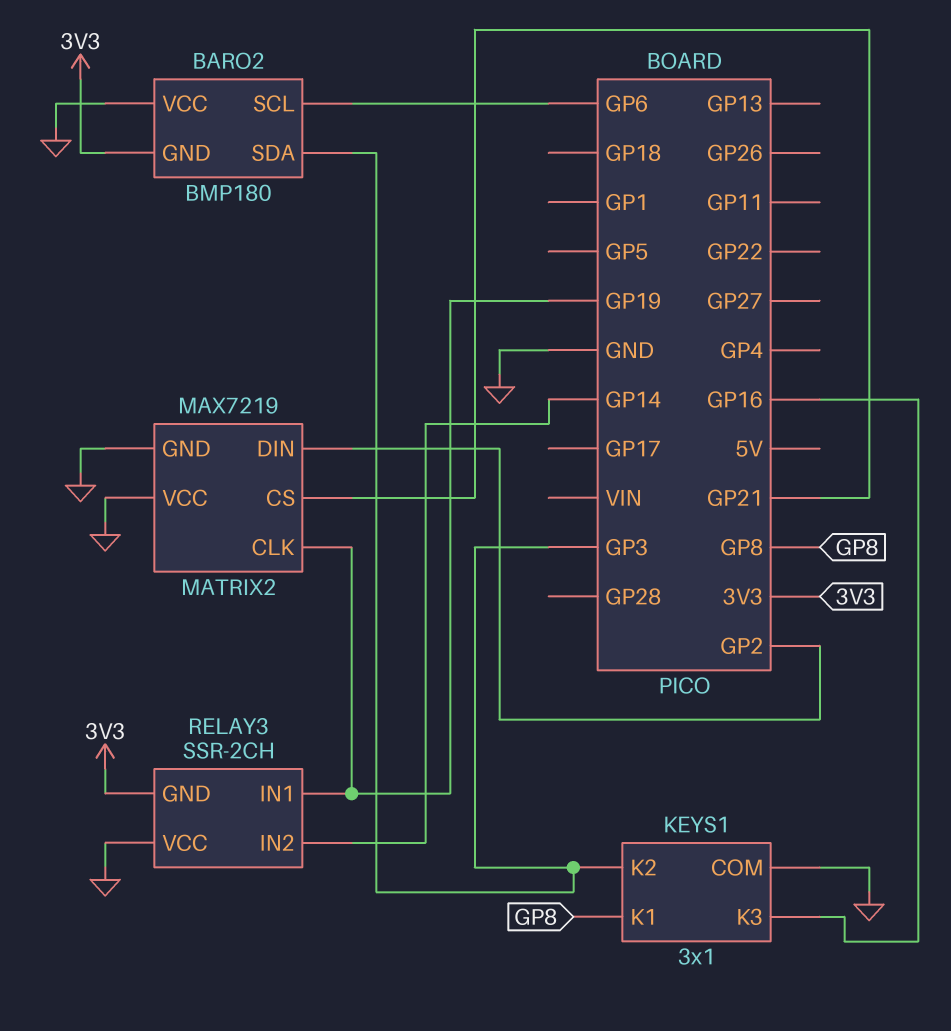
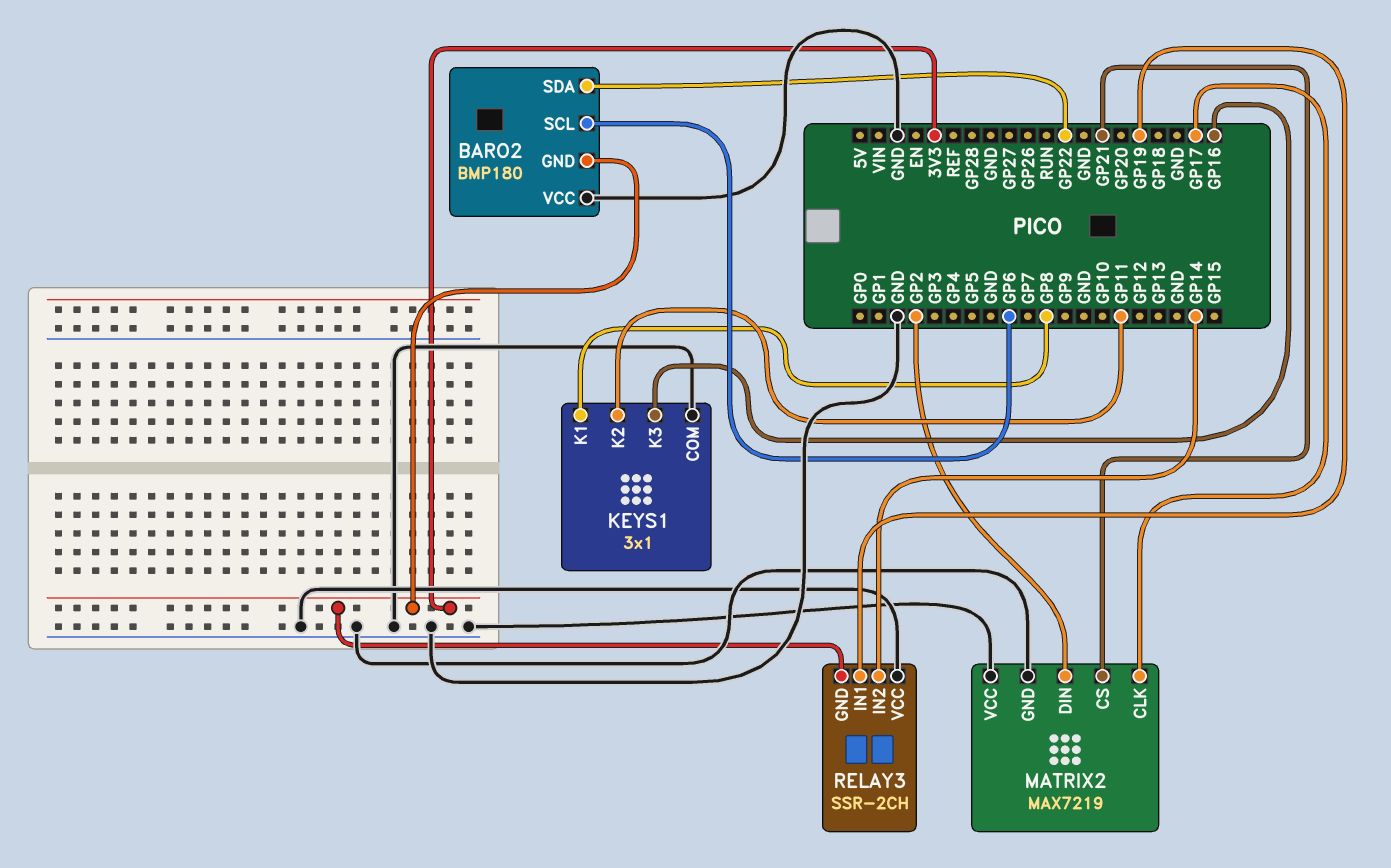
BARO2 pin SDA: GP3 -> GP22
KEYS1 pin K2: GP3 -> GP11
MATRIX2 pin CLK: GP19 -> GP17

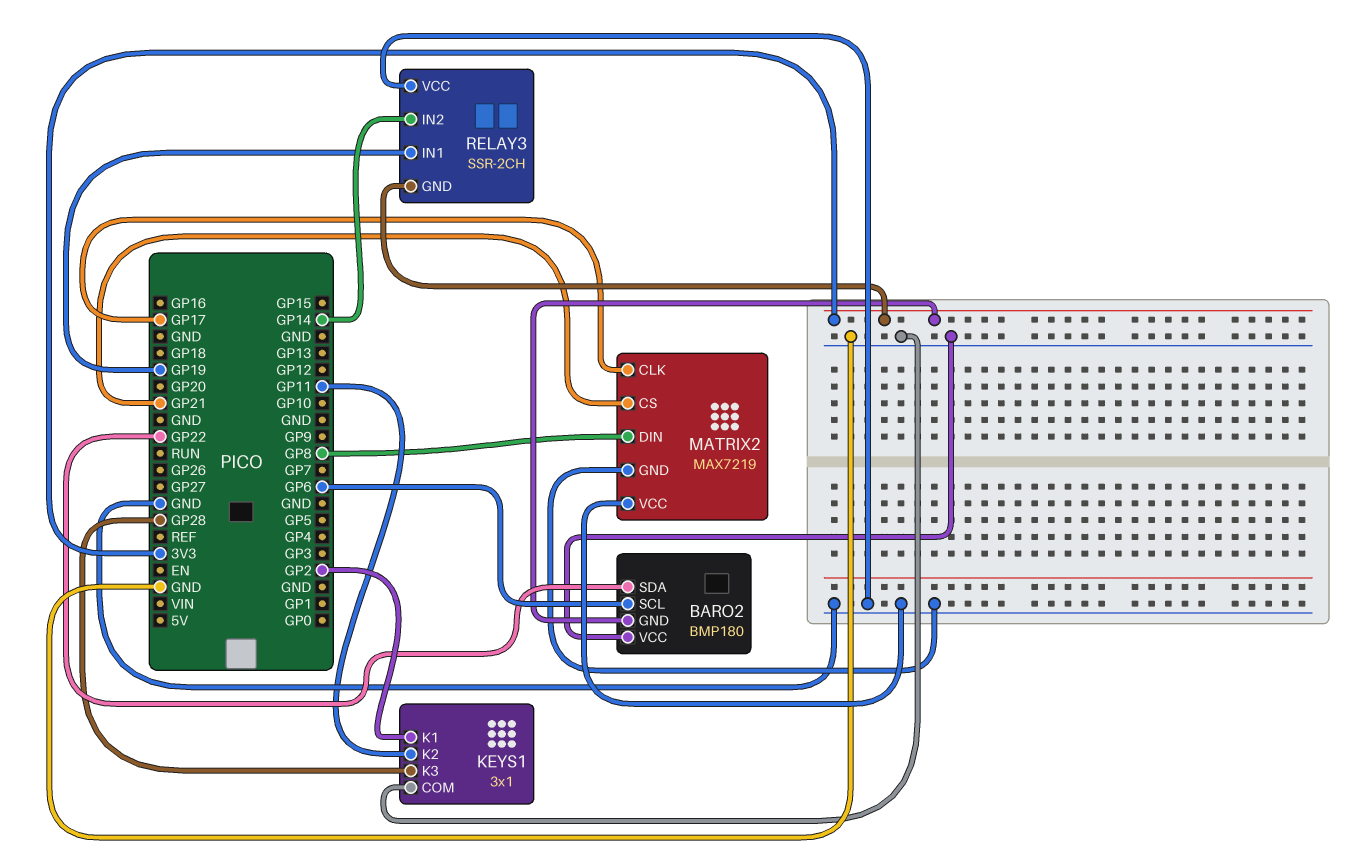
KEYS1 pin K1: GP8 -> GP2
KEYS1 pin K3: GP16 -> GP28
MATRIX2 pin DIN: GP2 -> GP8

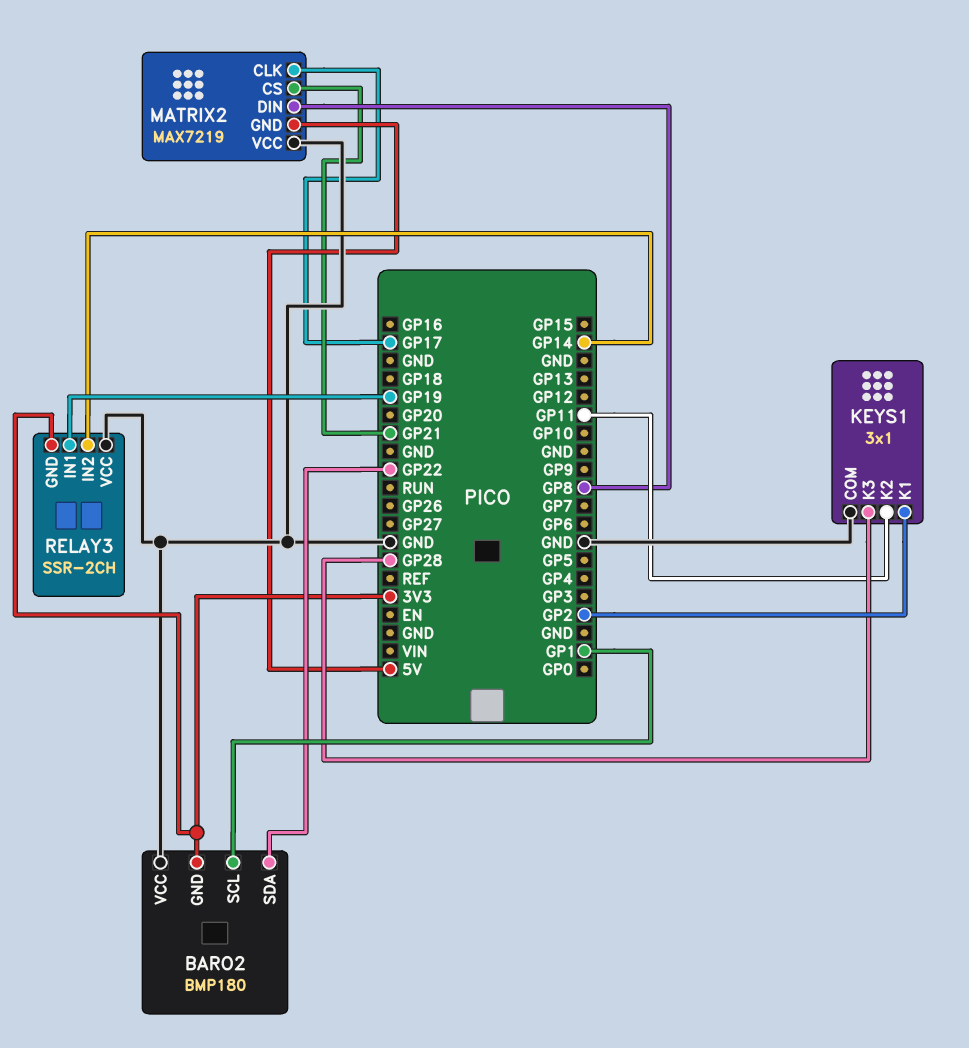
BARO2 pin SCL: GP6 -> GP1
MATRIX2 pin GND: GND -> 5V

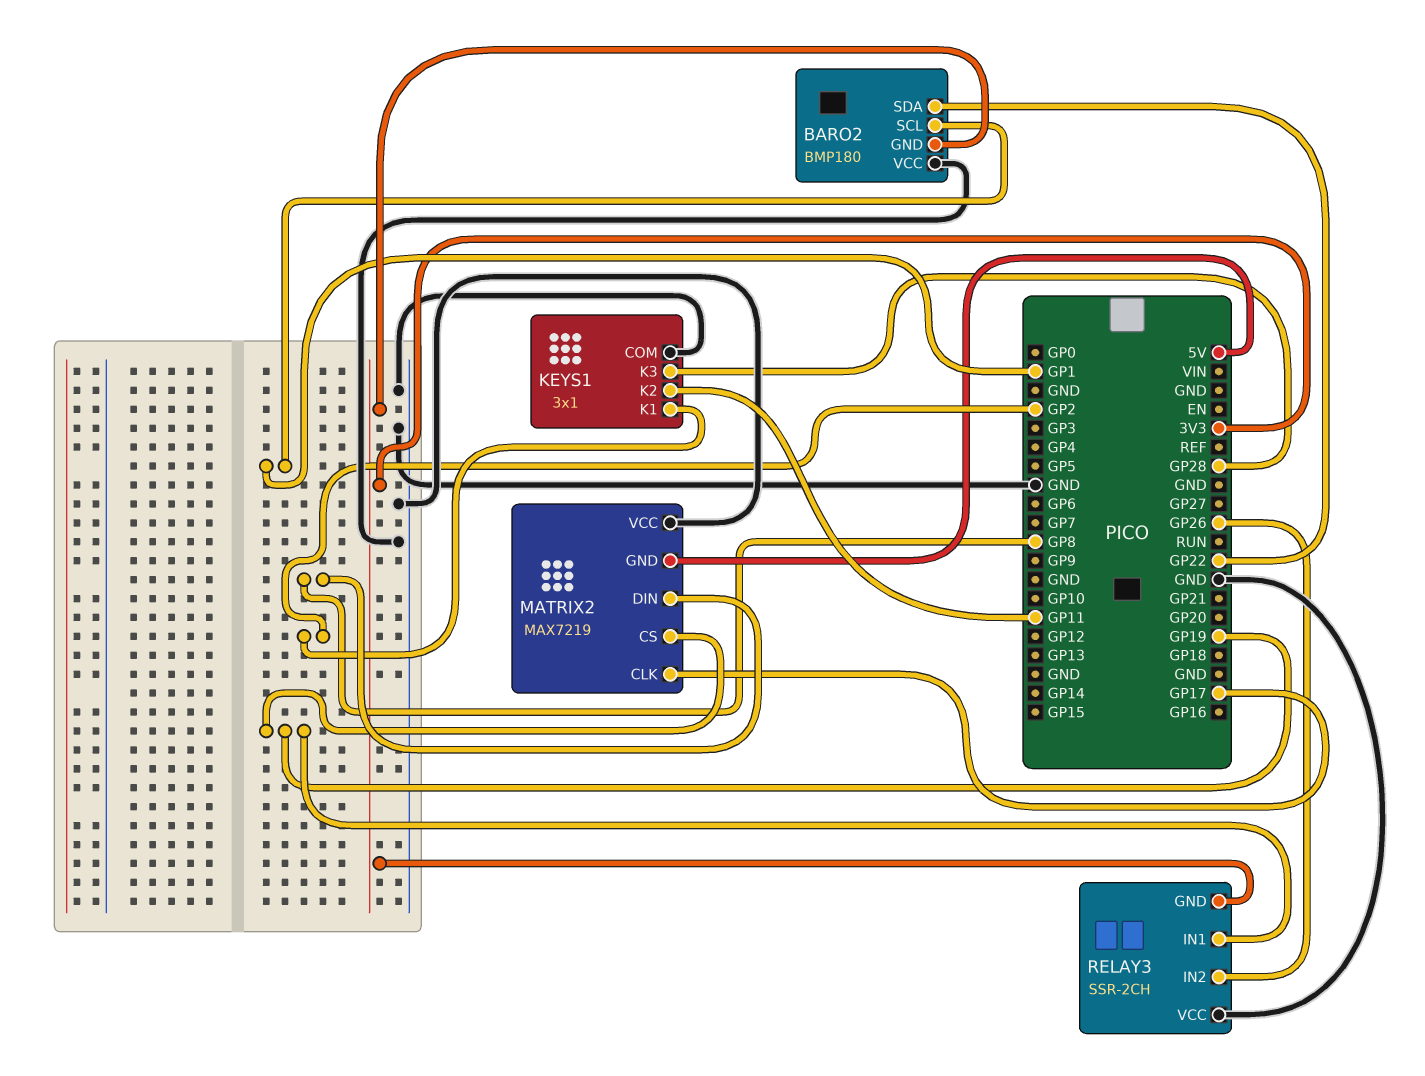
MATRIX2 pin CS: GP21 -> GP19
RELAY3 pin IN2: GP14 -> GP26

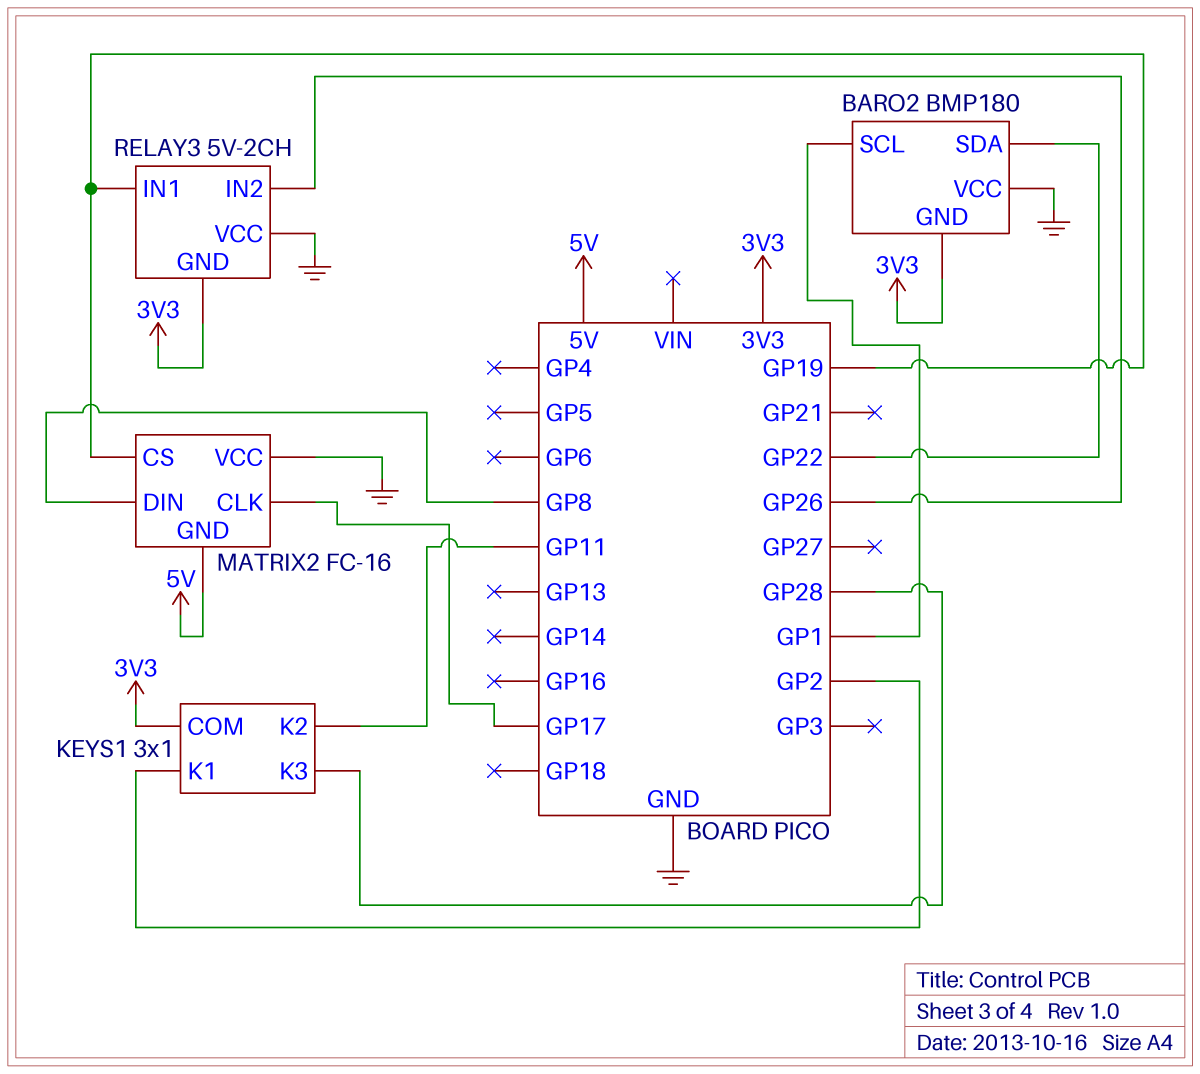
KEYS1 pin COM: GND -> 3V3
MATRIX2: MAX7219 -> FC-16
RELAY3: SSR-2CH -> 5V-2CH

